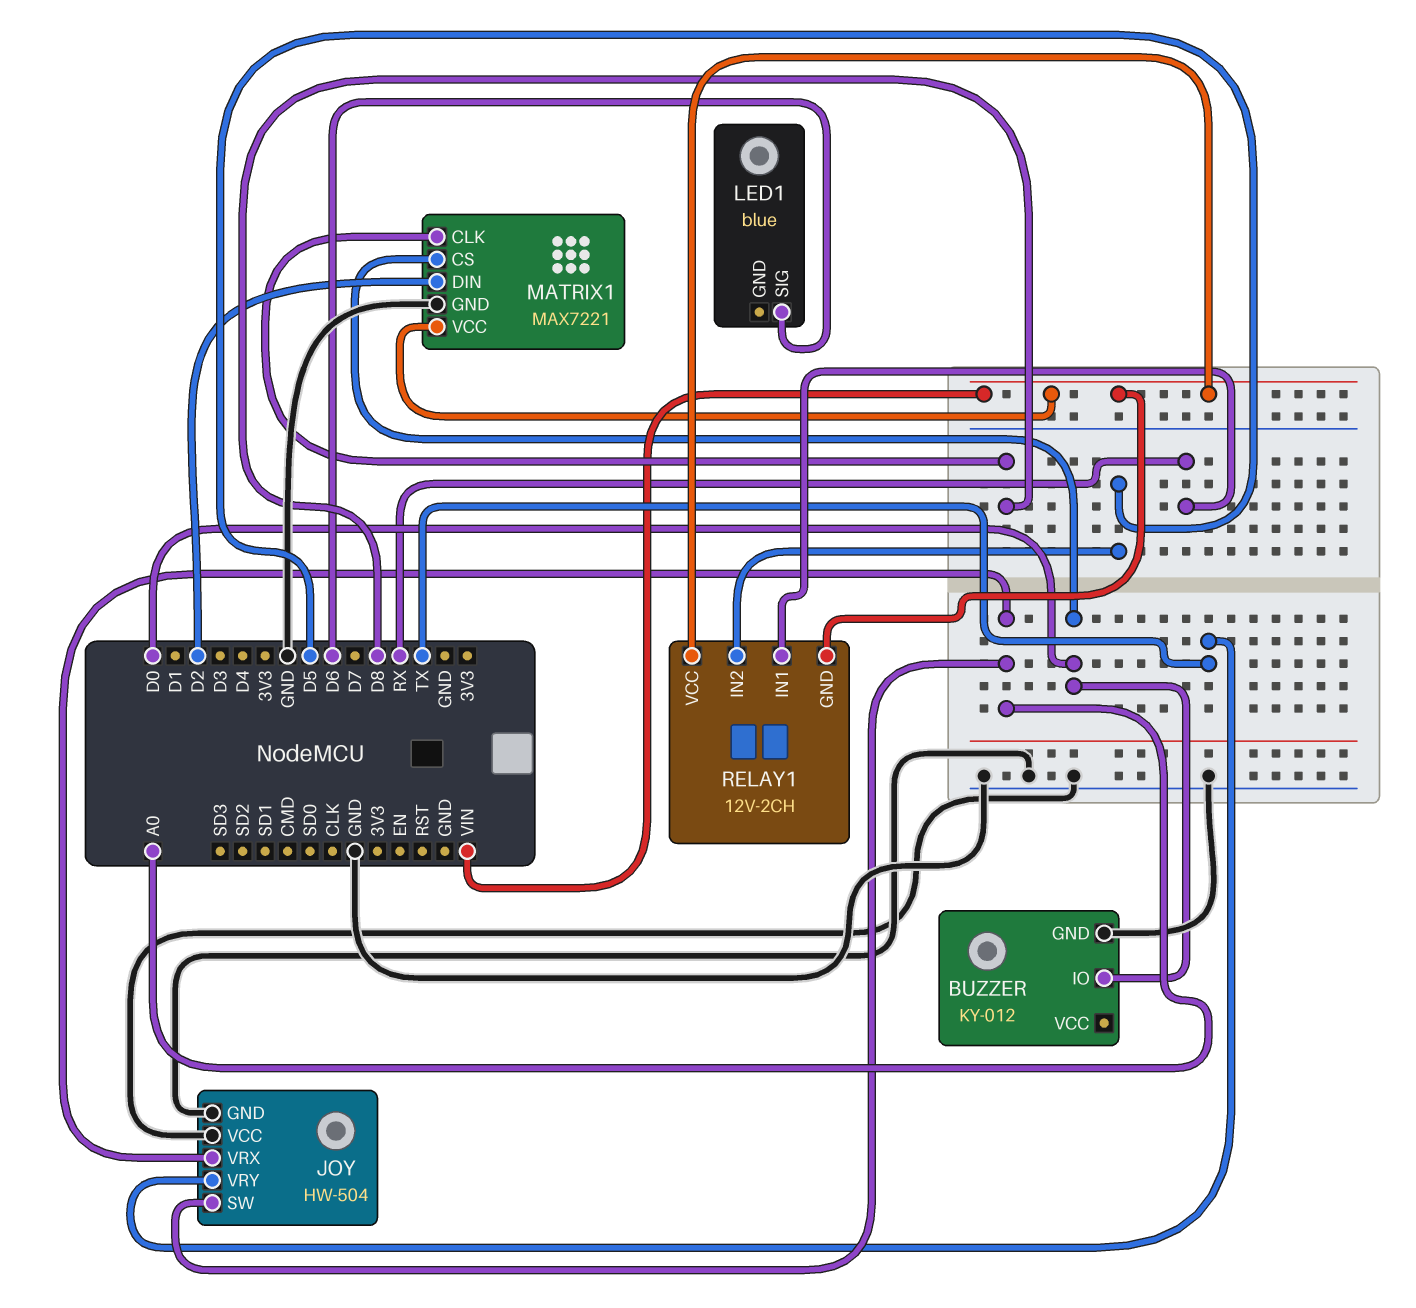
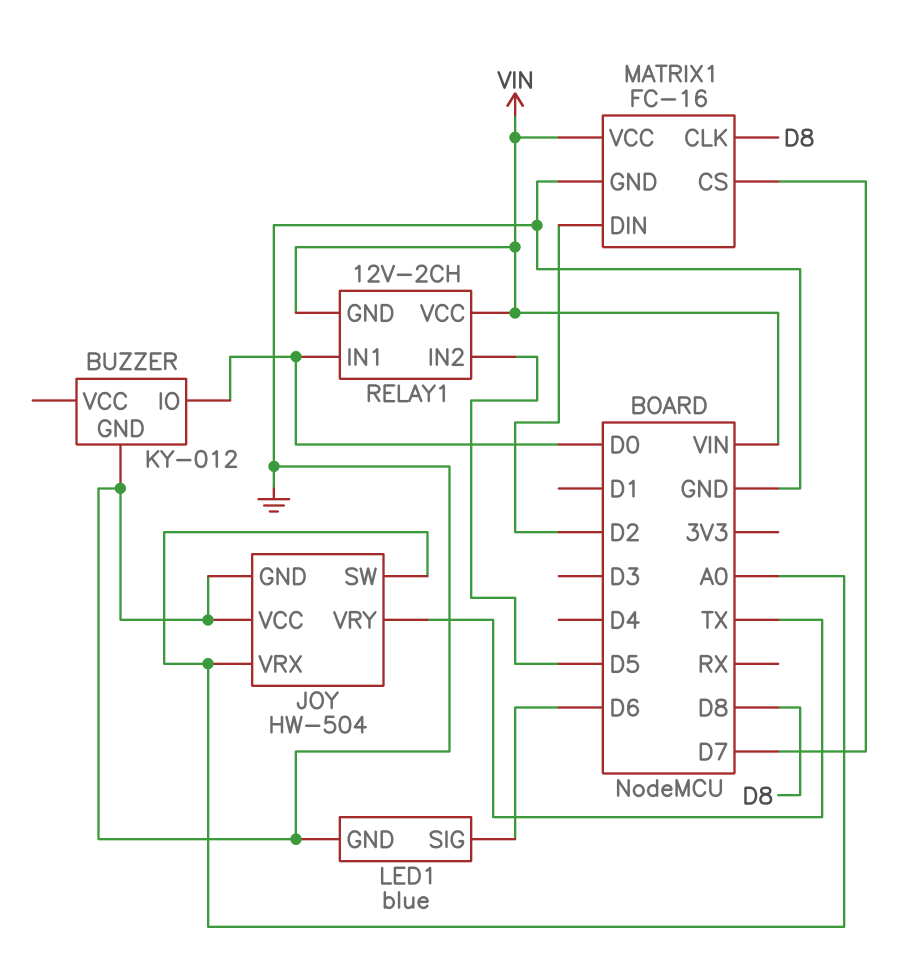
LED1 pin GND: none -> GND
MATRIX1: MAX7221 -> FC-16
MATRIX1 pin CS: D0 -> D7
RELAY1 pin IN1: RX -> D0

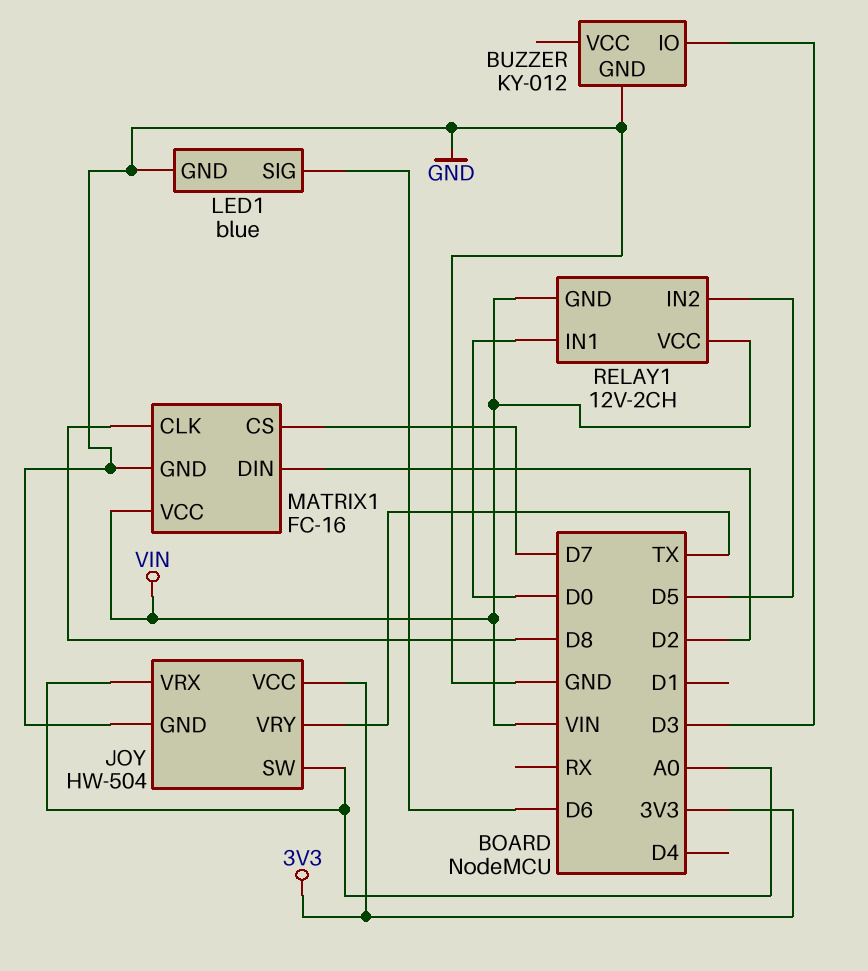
BUZZER pin IO: D0 -> D3
JOY pin VCC: GND -> 3V3

